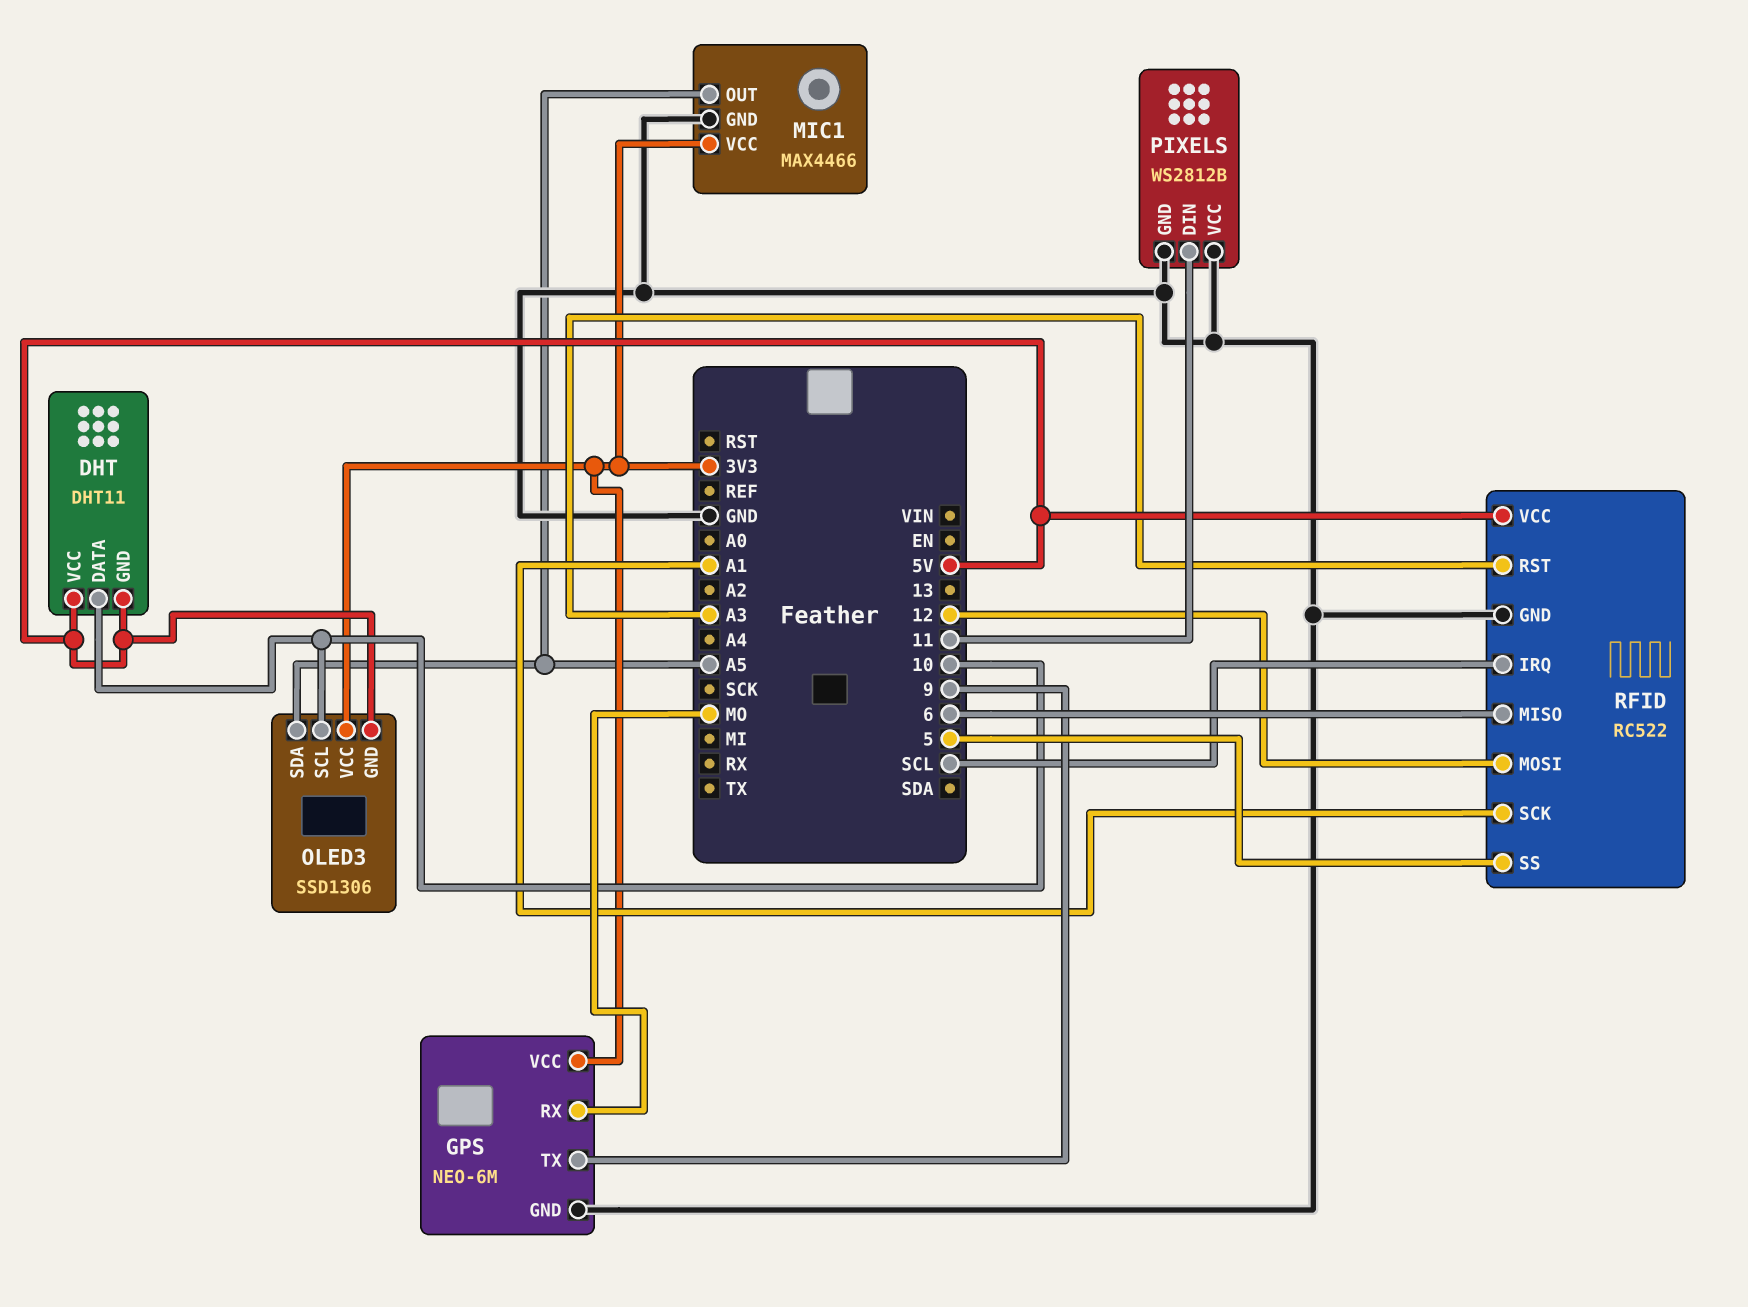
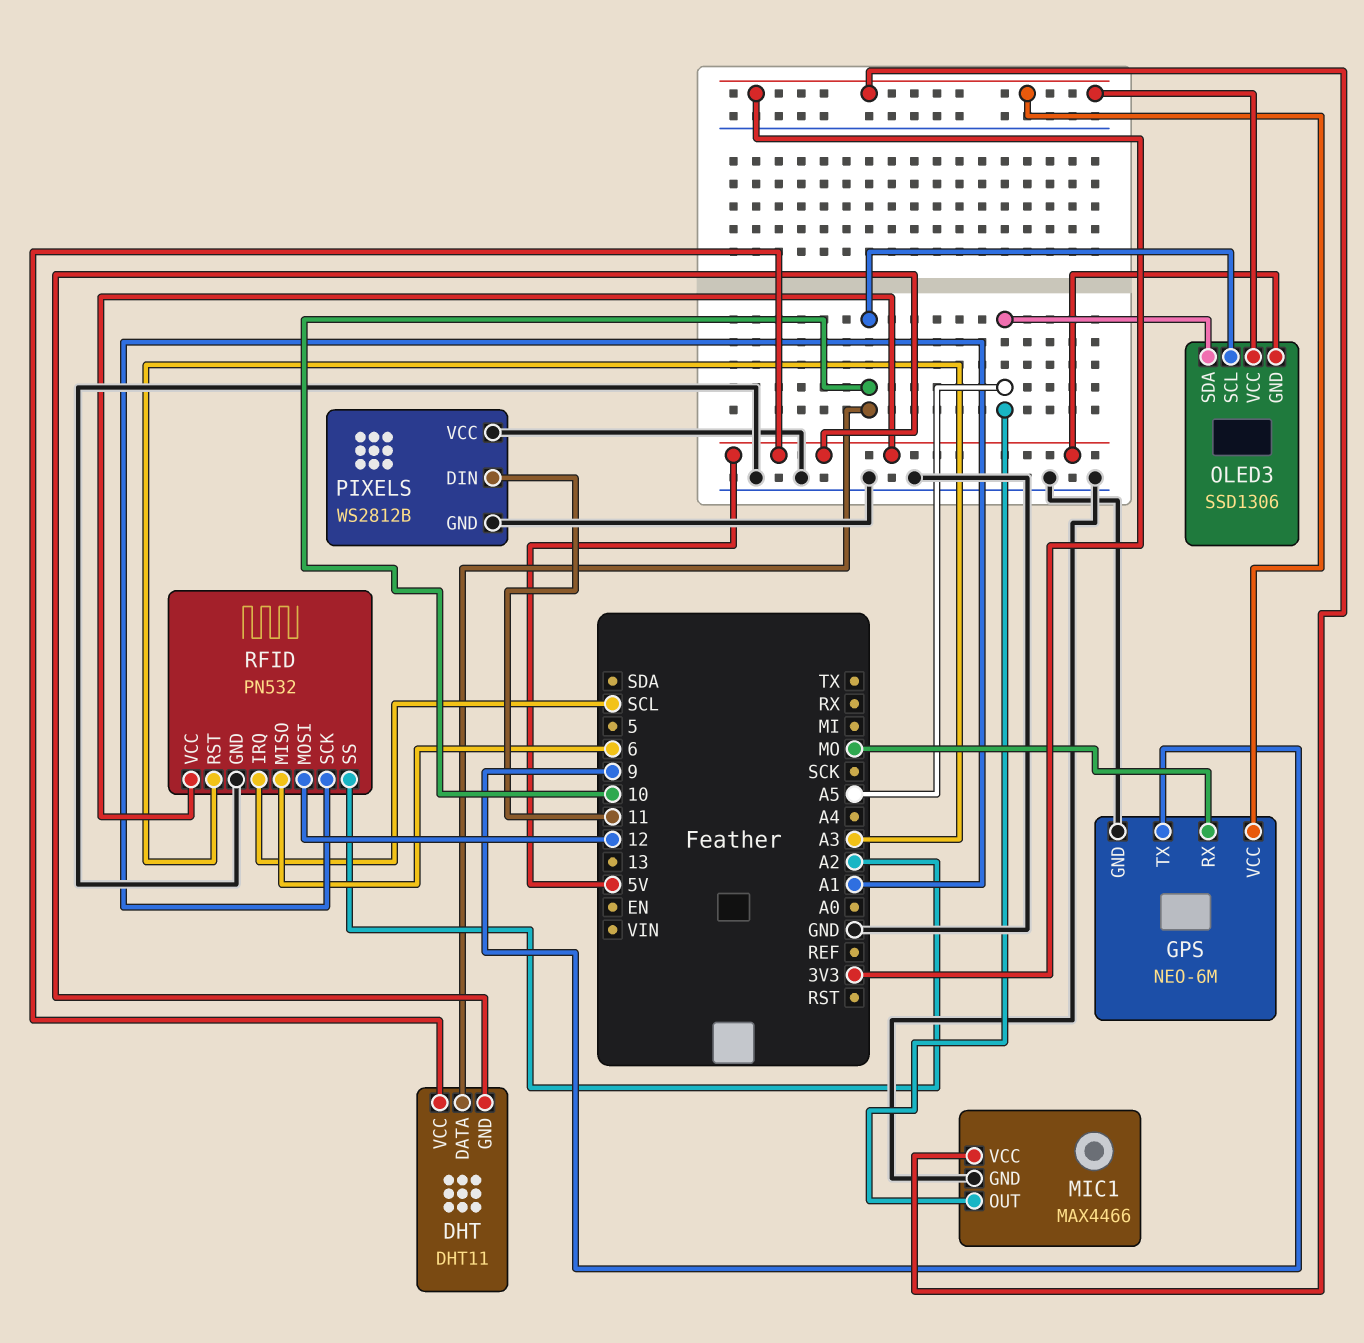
RFID: RC522 -> PN532
RFID pin SS: 5 -> A2

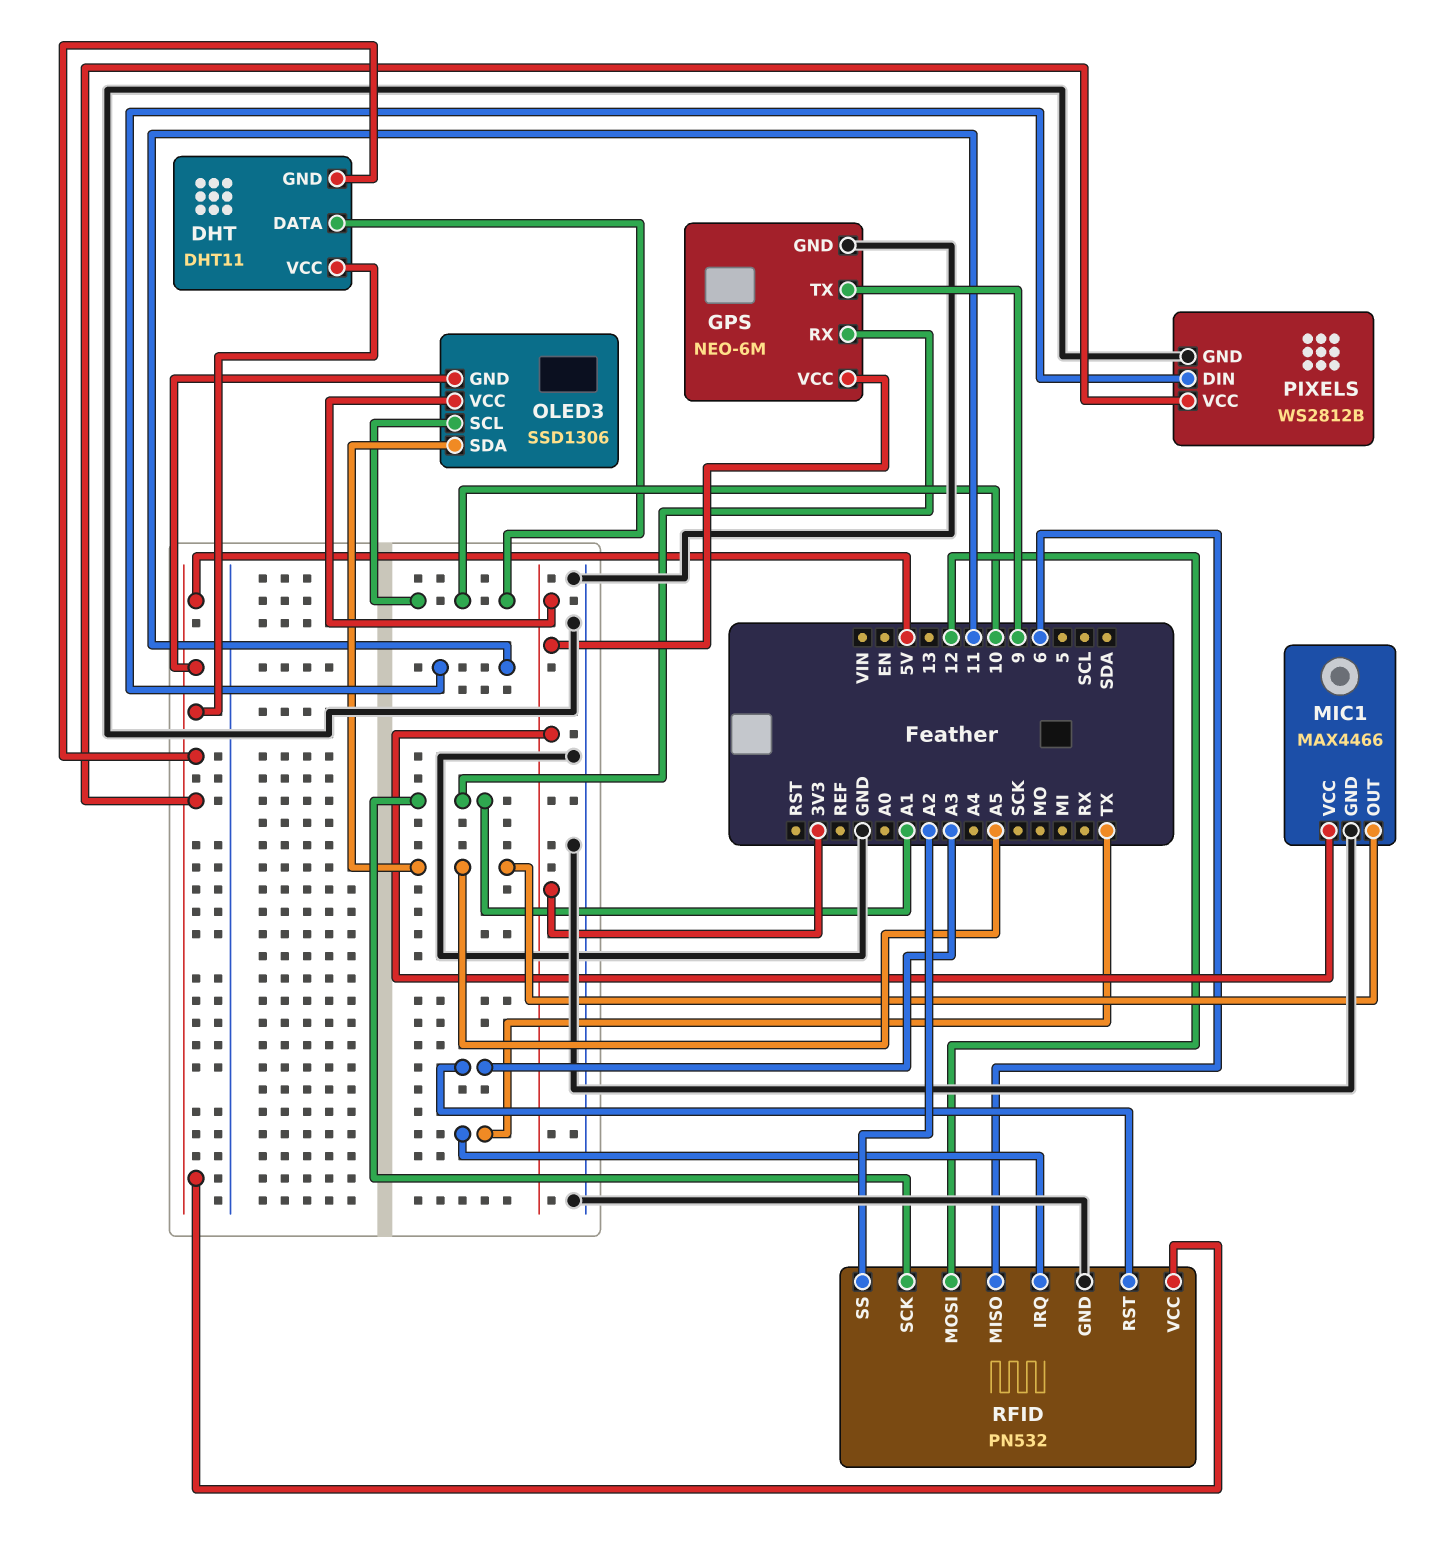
GPS pin RX: MO -> A1
PIXELS pin VCC: GND -> 5V
RFID pin IRQ: SCL -> TX

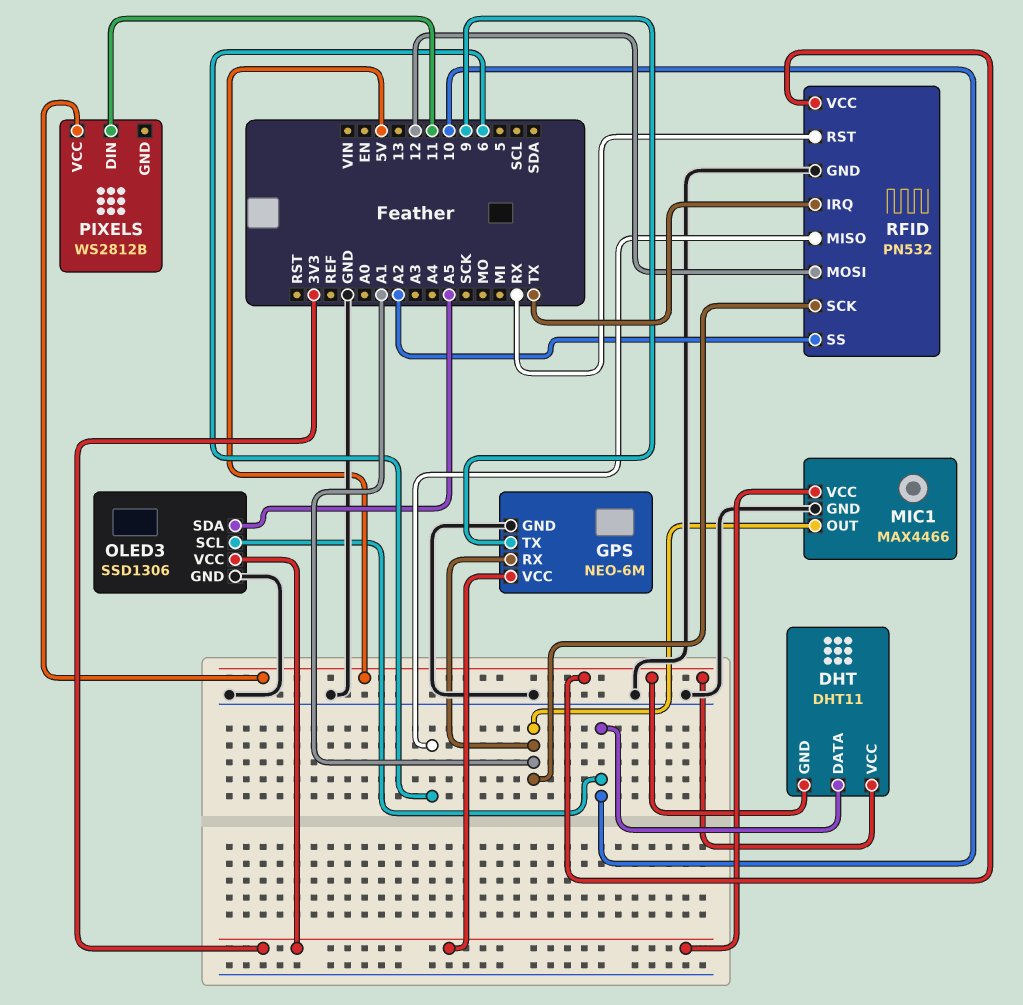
MIC1 pin OUT: A5 -> A1
OLED3 pin GND: 5V -> GND
PIXELS pin GND: GND -> none
RFID pin RST: A3 -> RX

